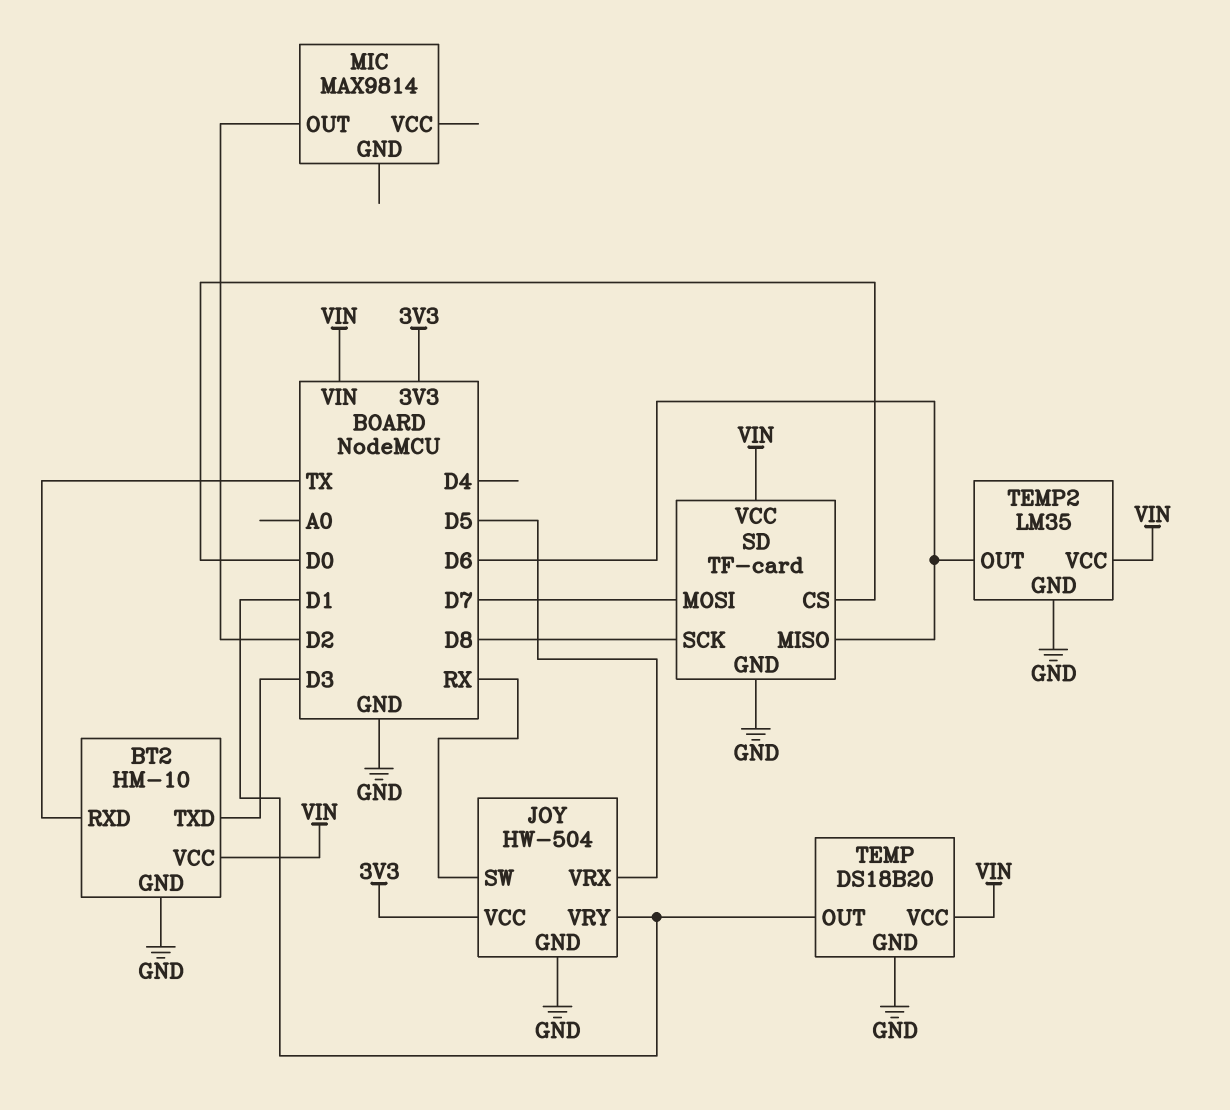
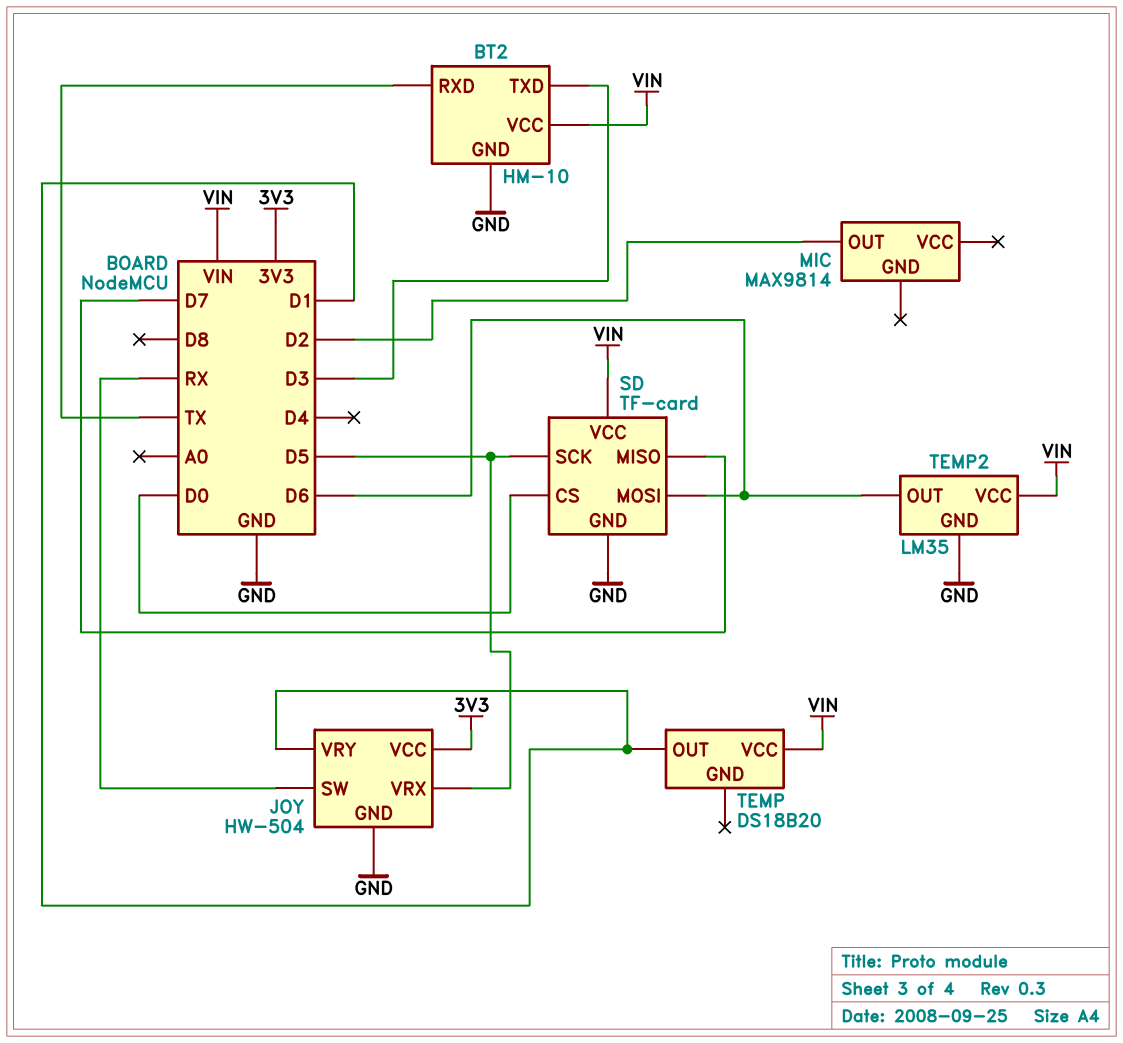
SD pin MISO: D6 -> D7
SD pin MOSI: D7 -> D6
SD pin SCK: D8 -> D5
TEMP pin GND: GND -> none

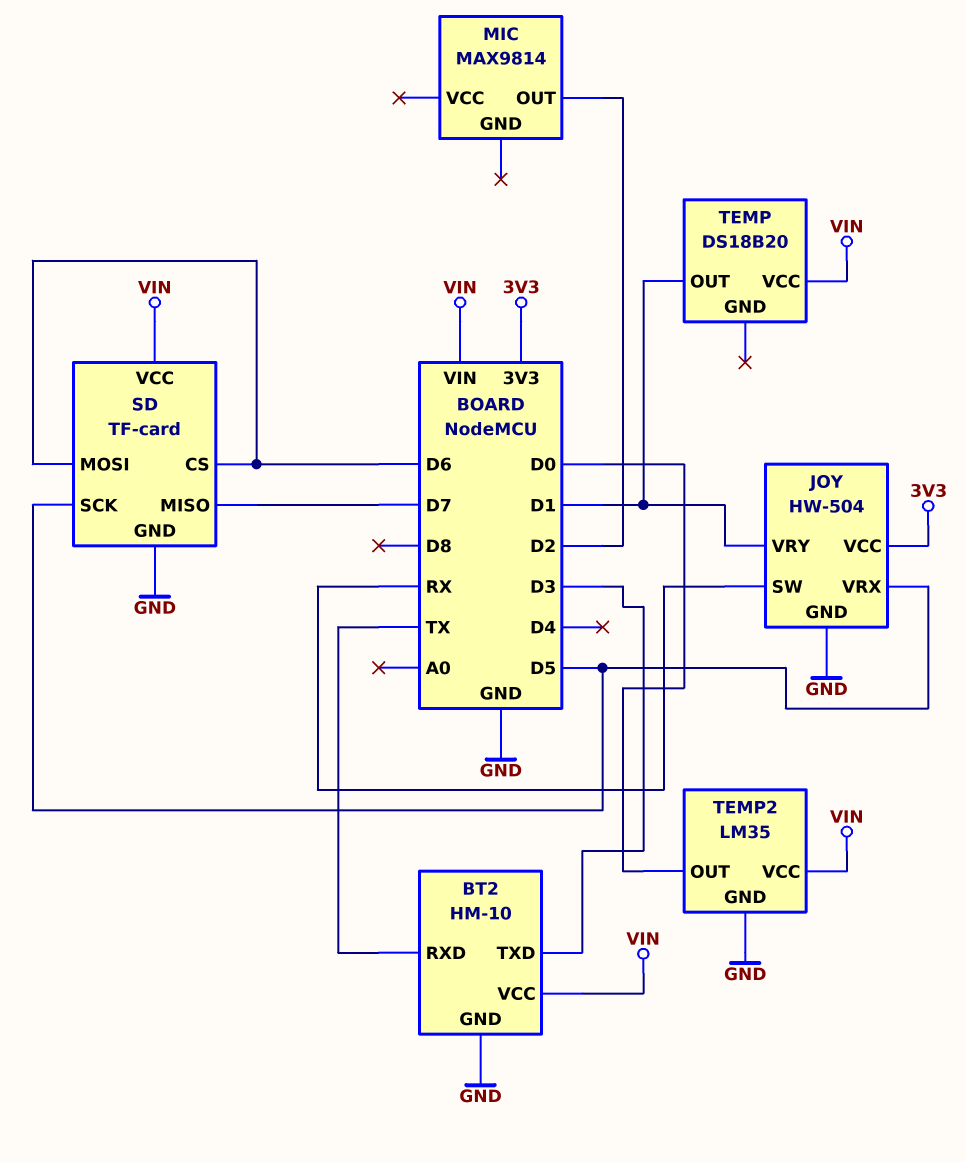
SD pin CS: D0 -> D6
TEMP2 pin OUT: D6 -> D0

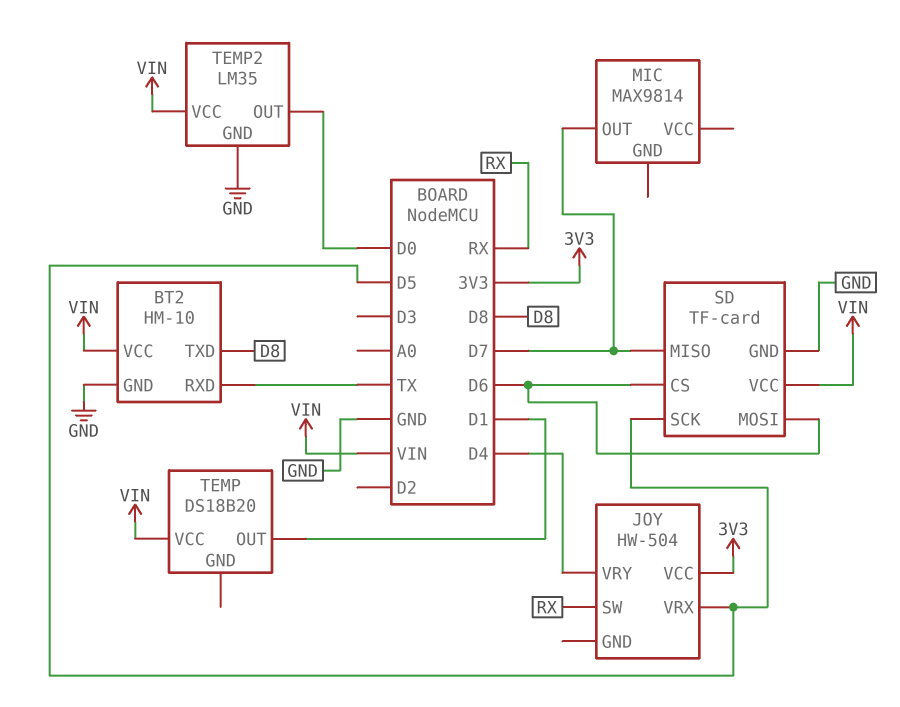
BT2 pin TXD: D3 -> D8
JOY pin GND: GND -> none
JOY pin VRY: D1 -> D4
MIC pin OUT: D2 -> D7

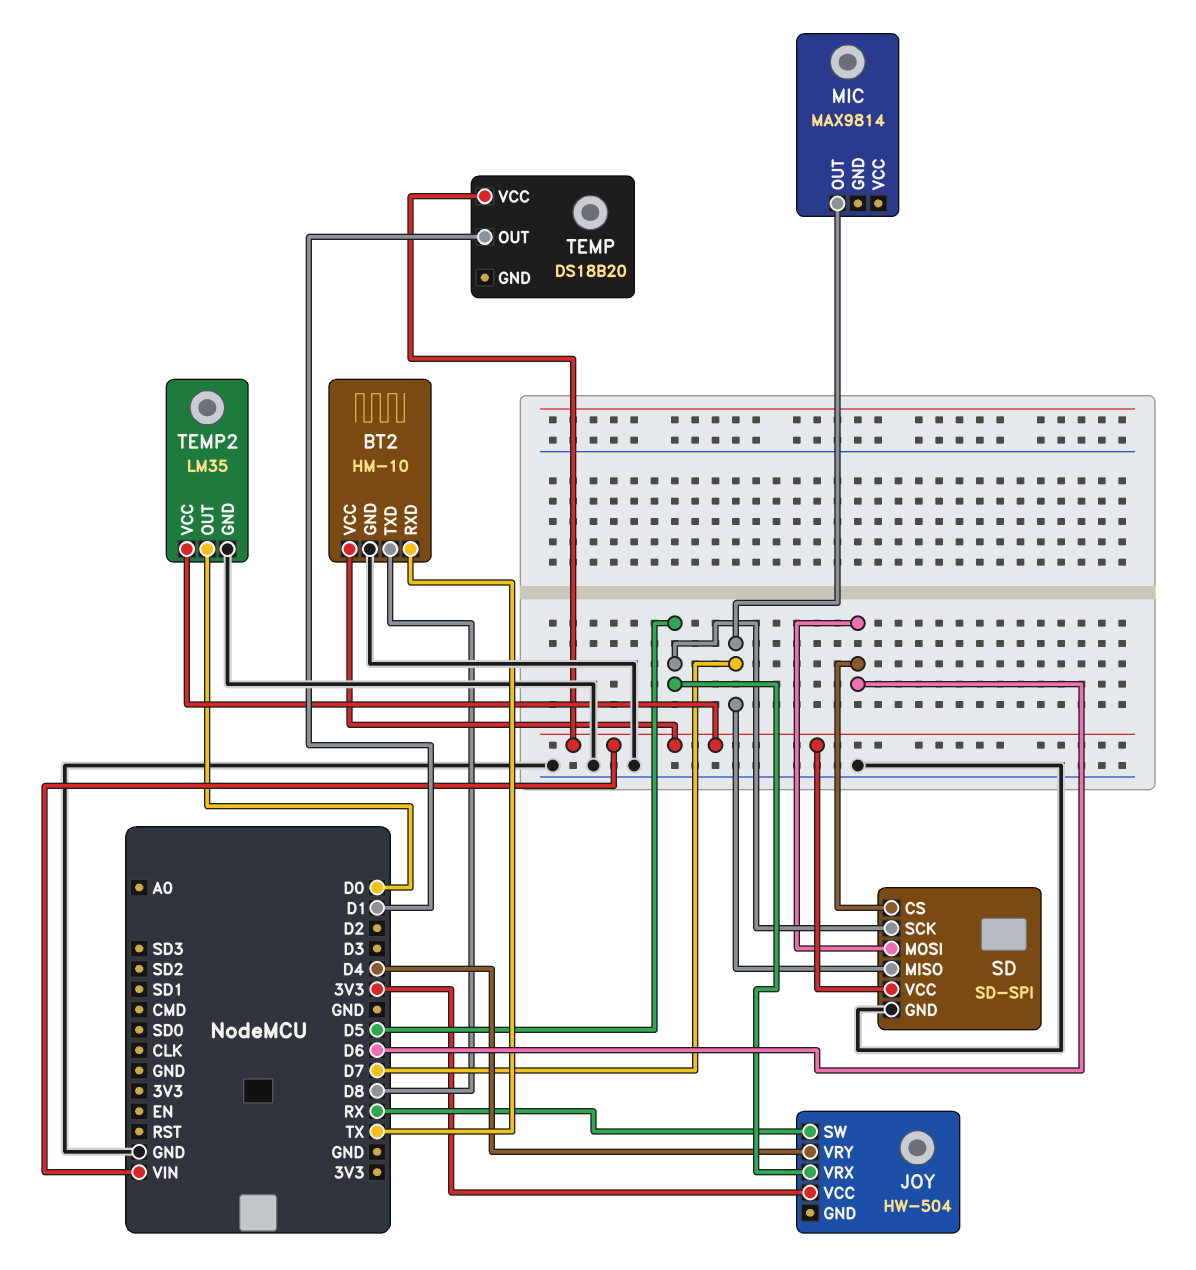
SD: TF-card -> SD-SPI

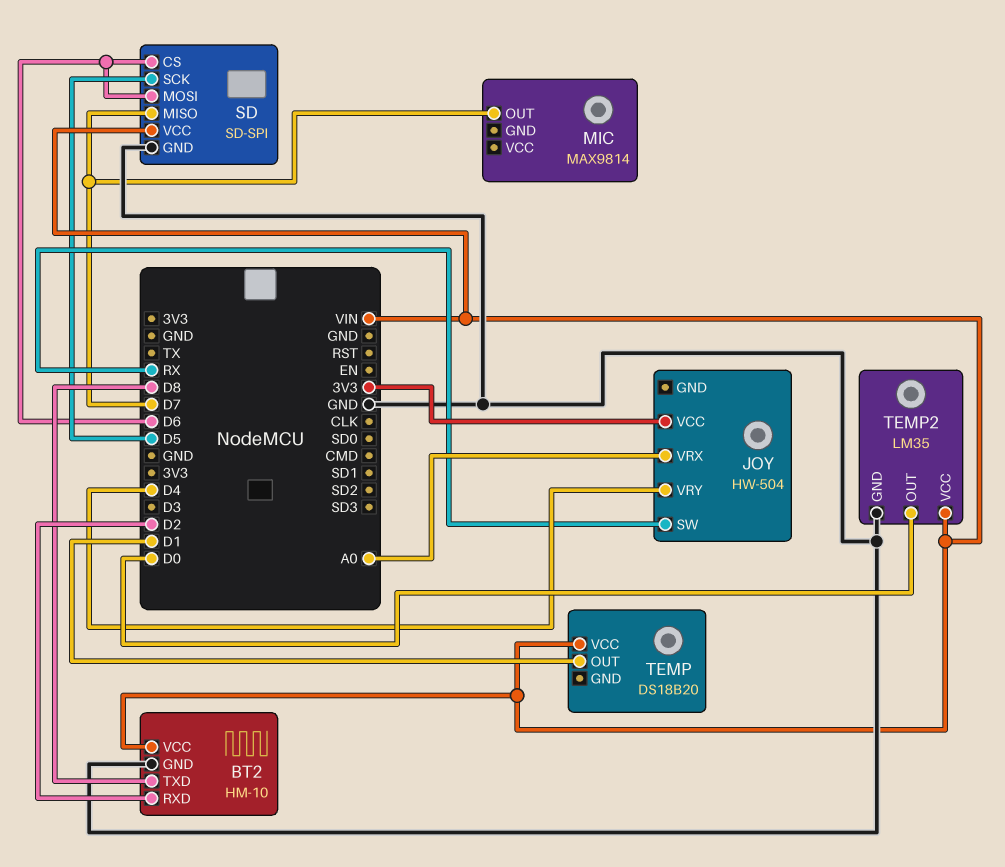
BT2 pin RXD: TX -> D2
JOY pin VRX: D5 -> A0

